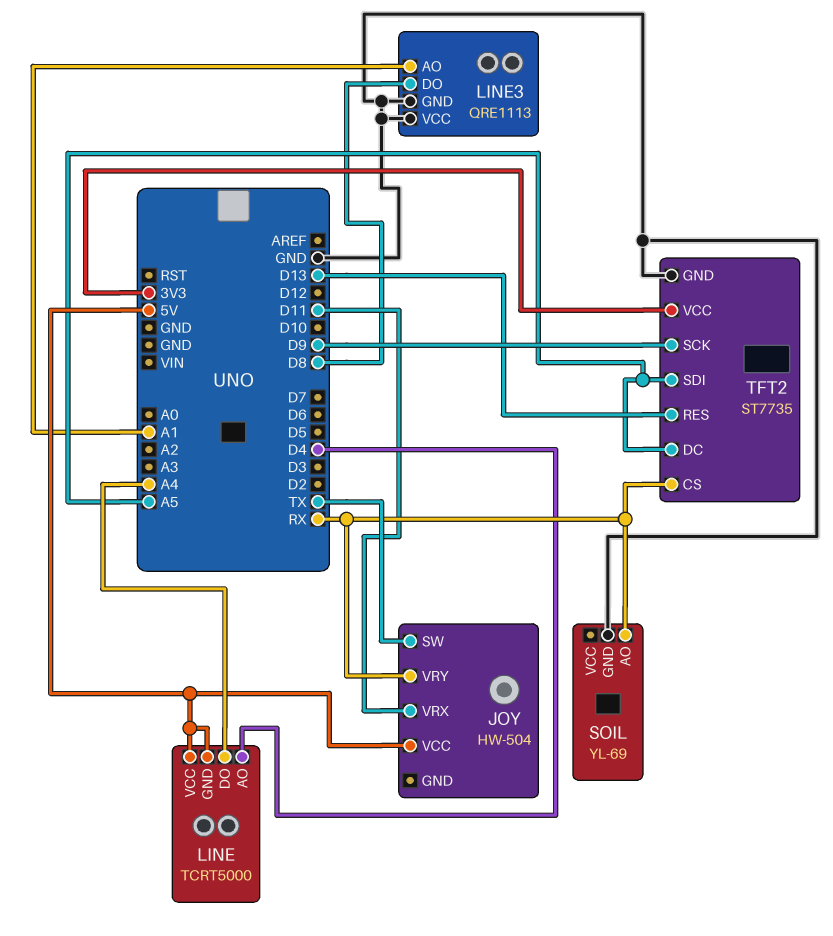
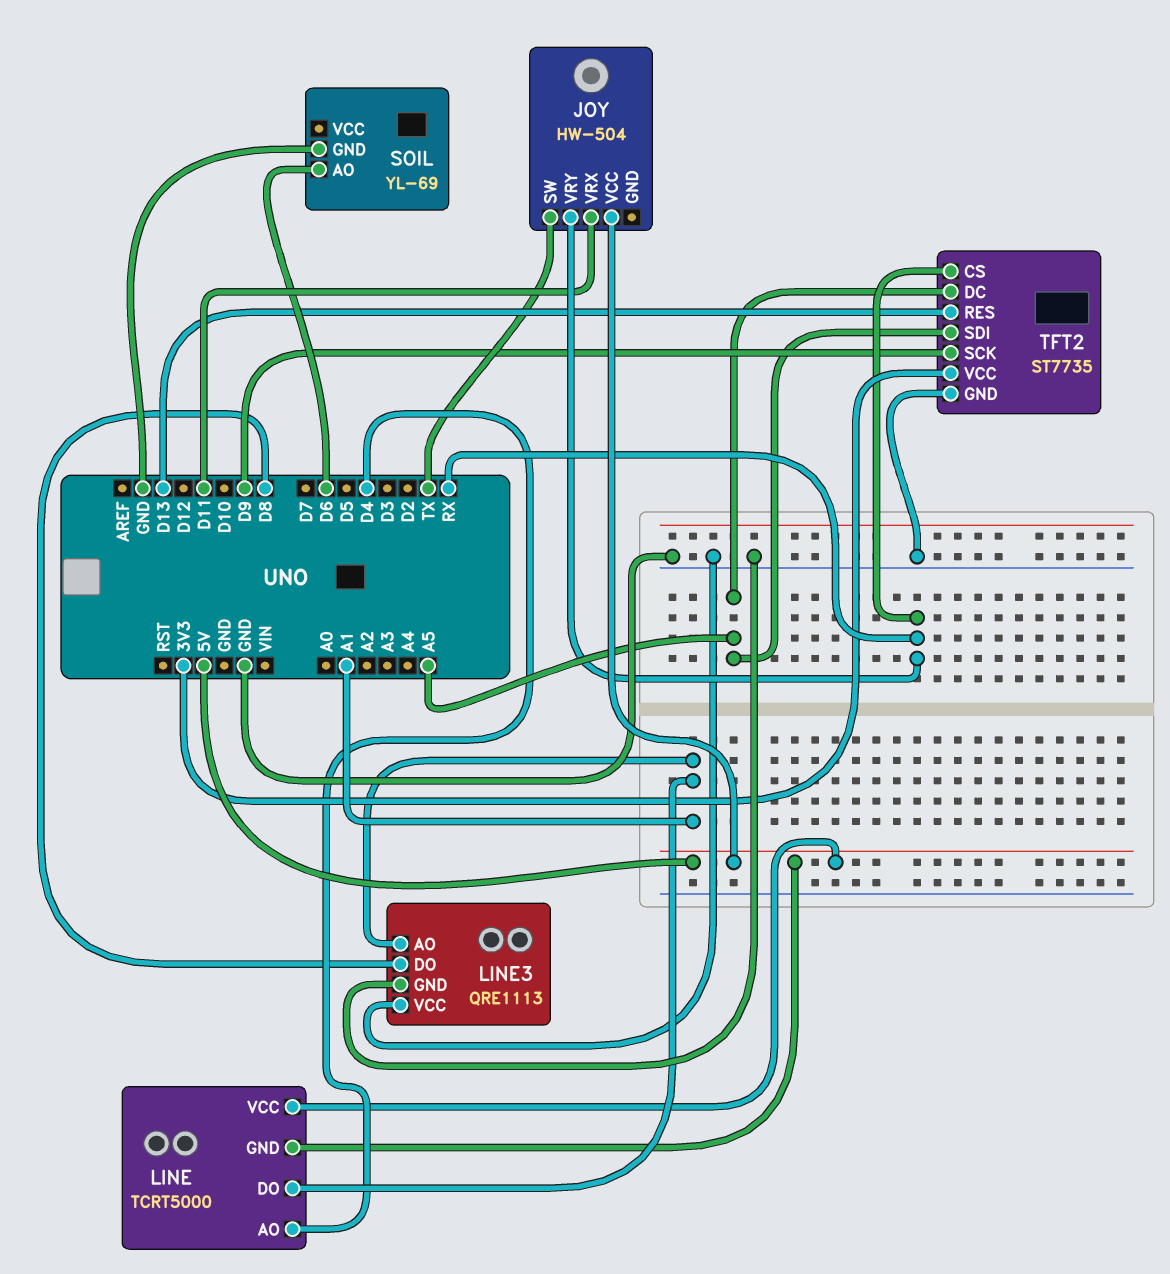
LINE pin DO: A4 -> A1
SOIL pin AO: RX -> D6

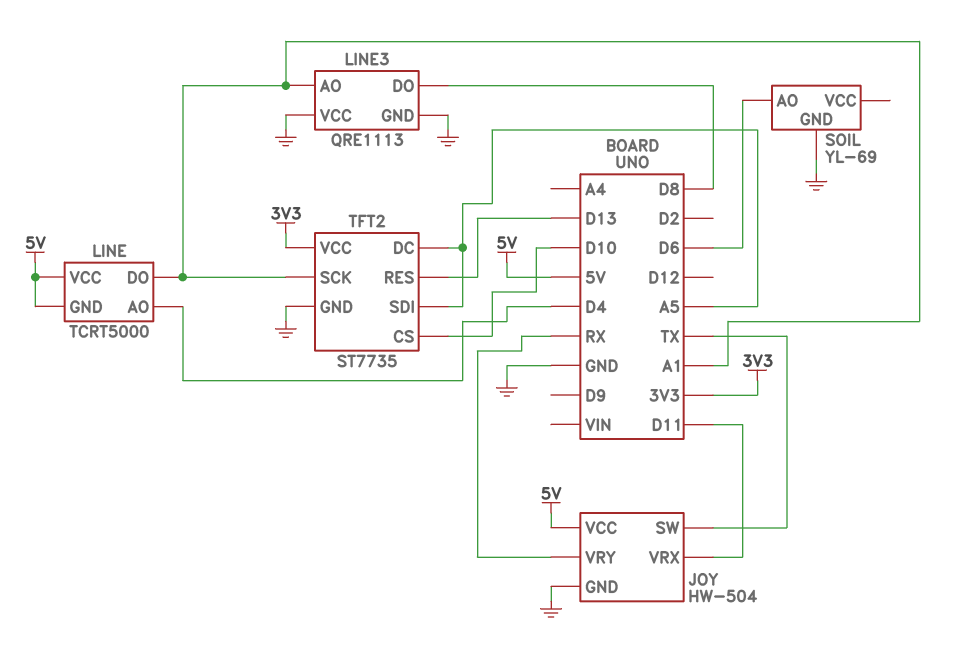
JOY pin GND: none -> GND
TFT2 pin CS: RX -> D10
TFT2 pin SCK: D9 -> A1

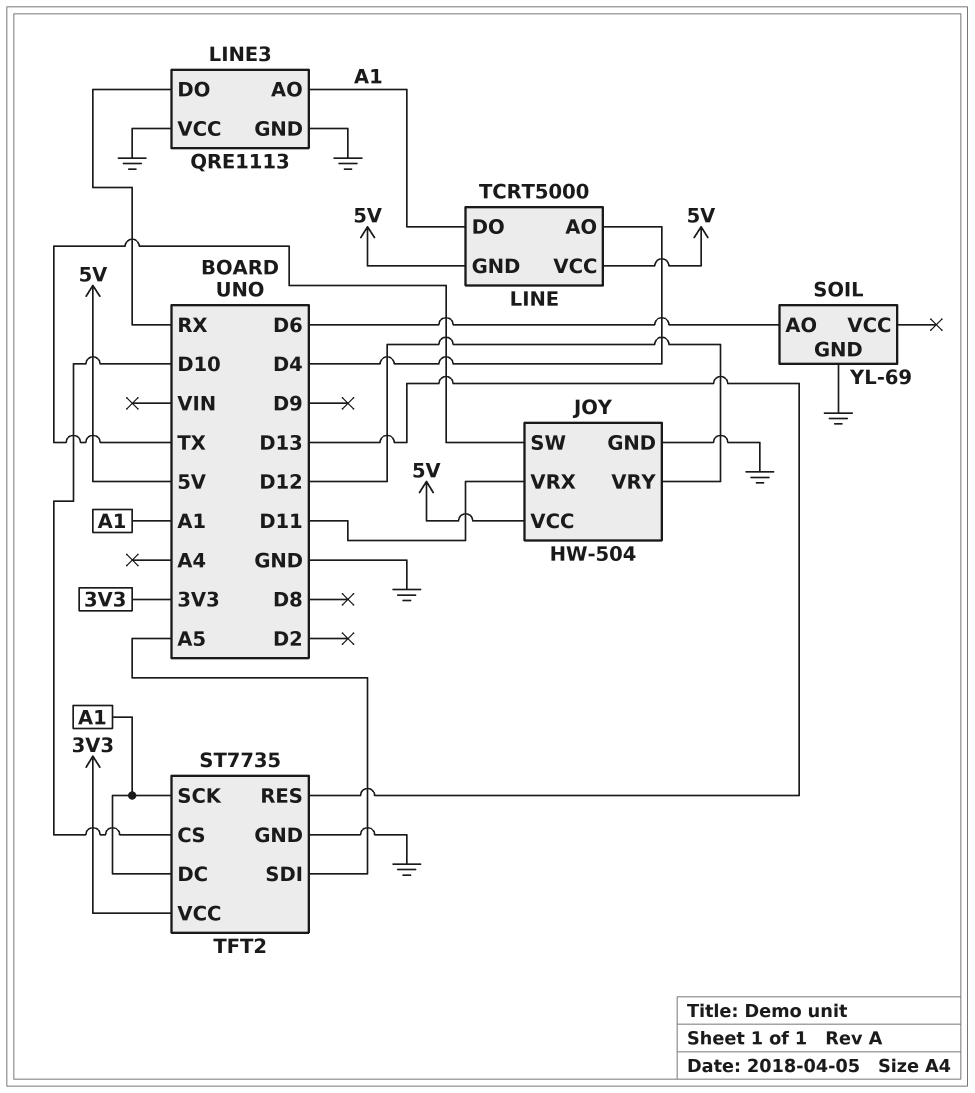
JOY pin VRY: RX -> D12
LINE3 pin DO: D8 -> RX
TFT2 pin DC: A5 -> A1

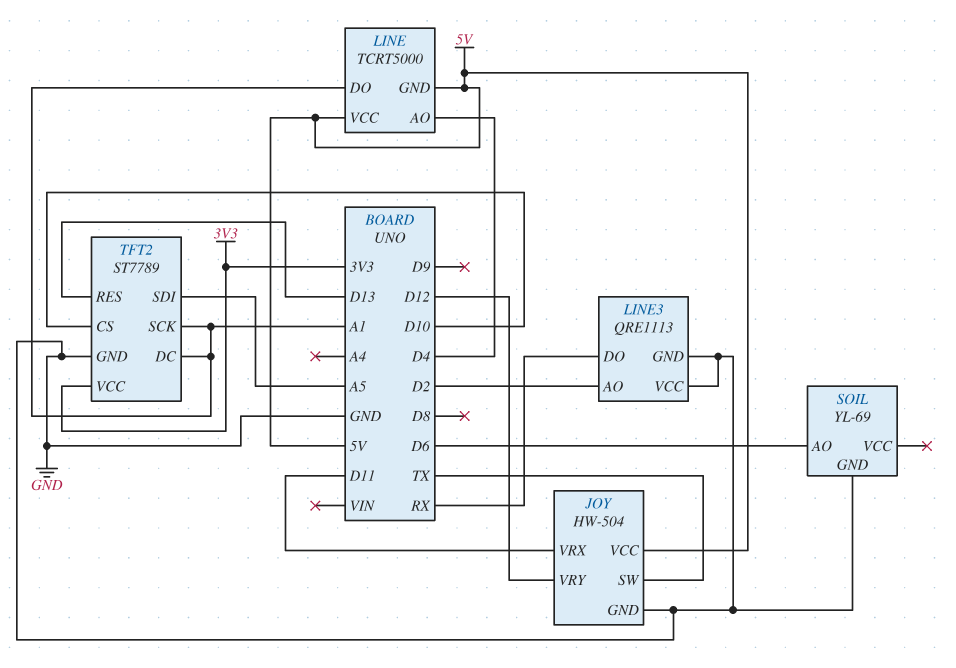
LINE3 pin AO: A1 -> D2
TFT2: ST7735 -> ST7789

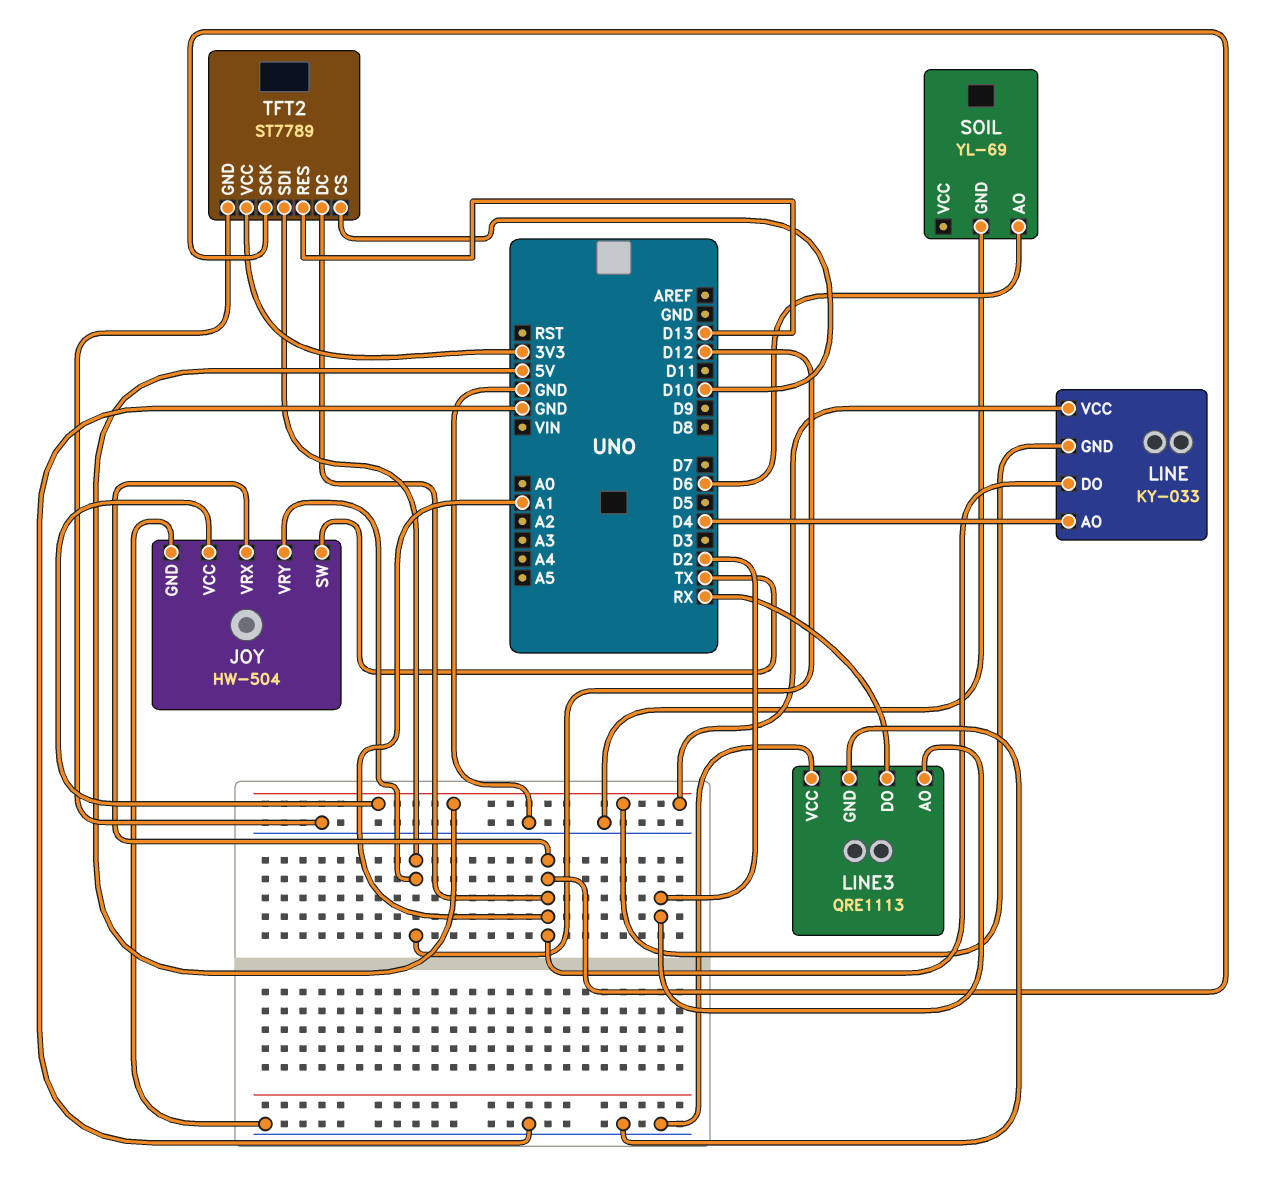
JOY pin VRX: D11 -> A1
LINE: TCRT5000 -> KY-033
TFT2 pin SDI: A5 -> D12

